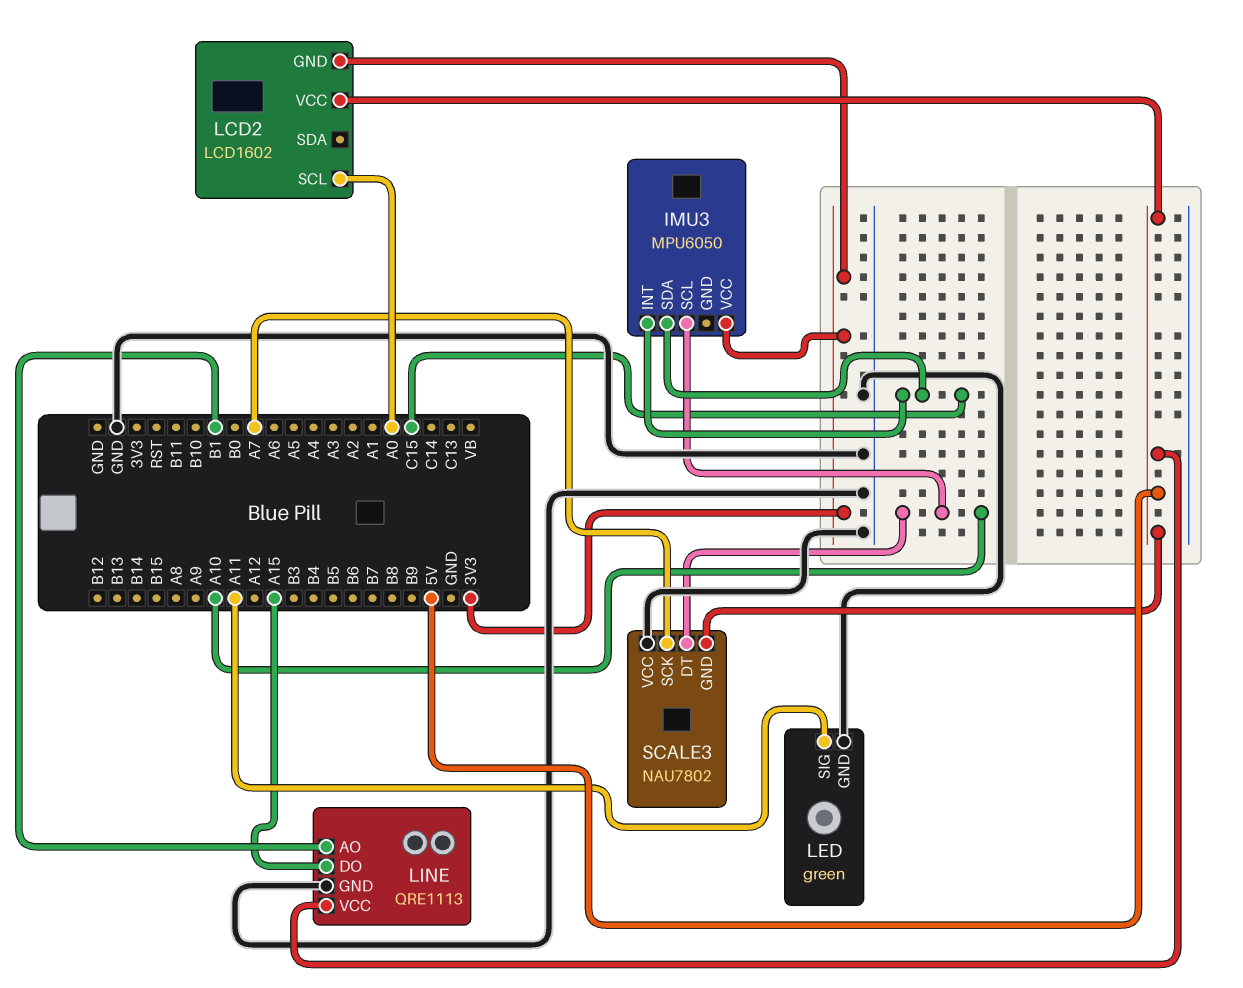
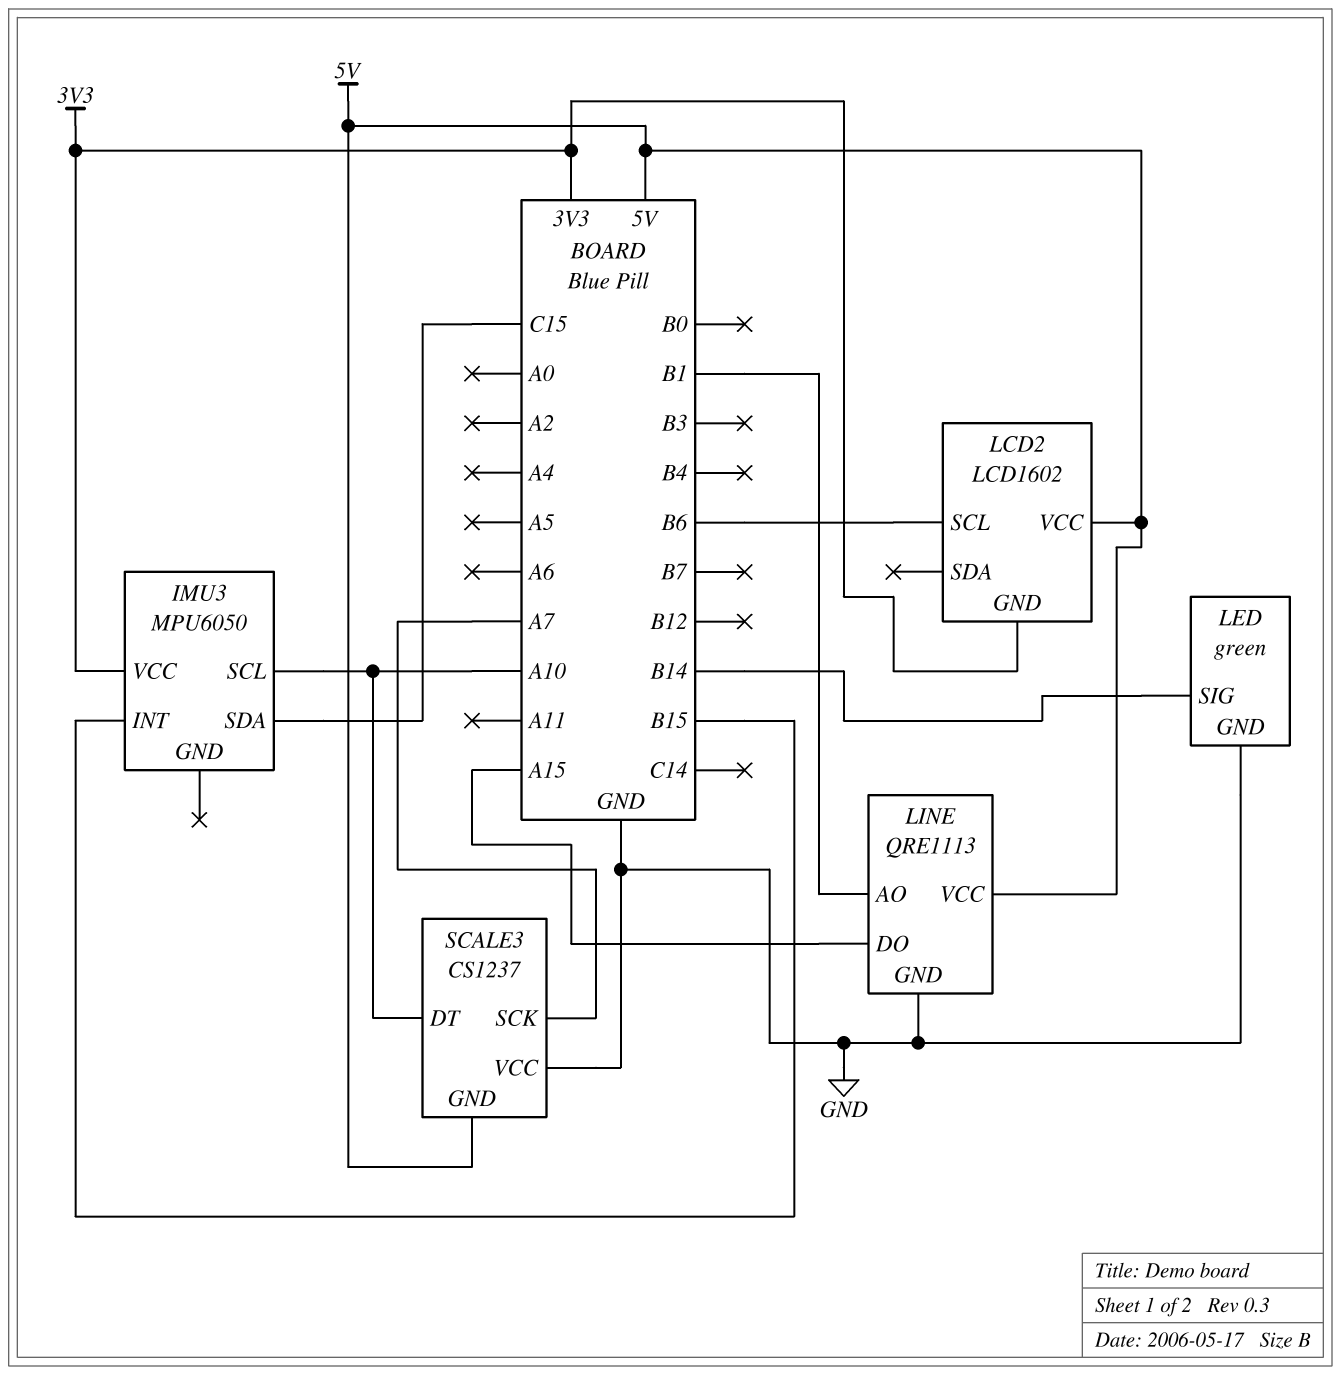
IMU3 pin INT: C15 -> B15
LCD2 pin SCL: A0 -> B6
LED pin SIG: A11 -> B14
SCALE3: NAU7802 -> CS1237

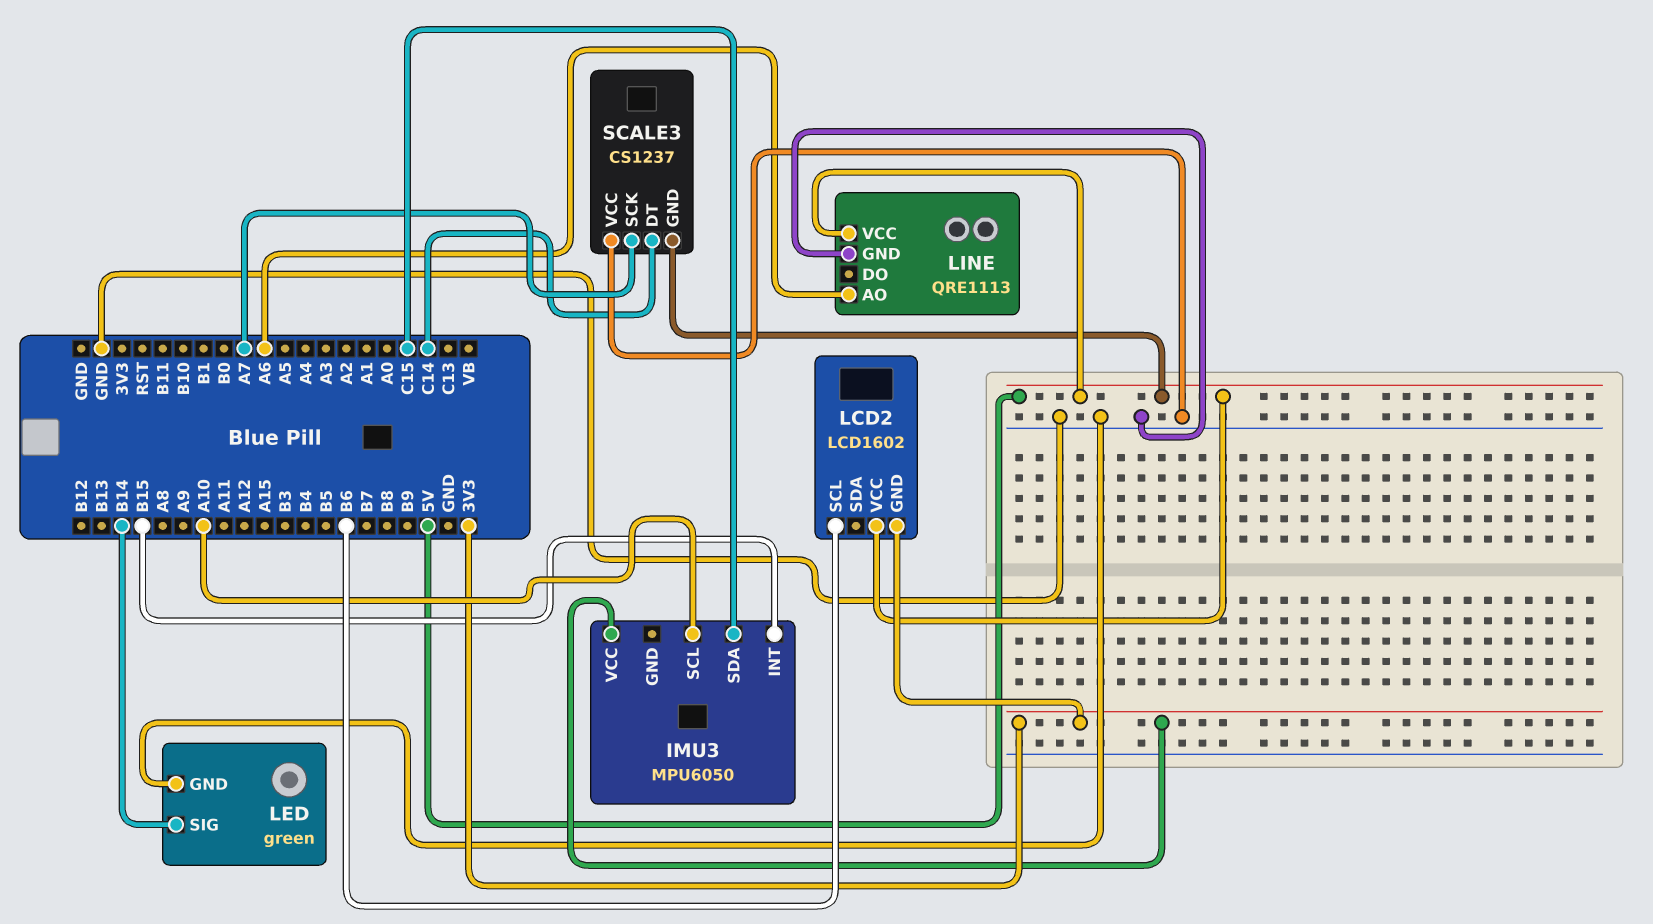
LINE pin AO: B1 -> A6
LINE pin DO: A15 -> none
SCALE3 pin DT: A10 -> C14

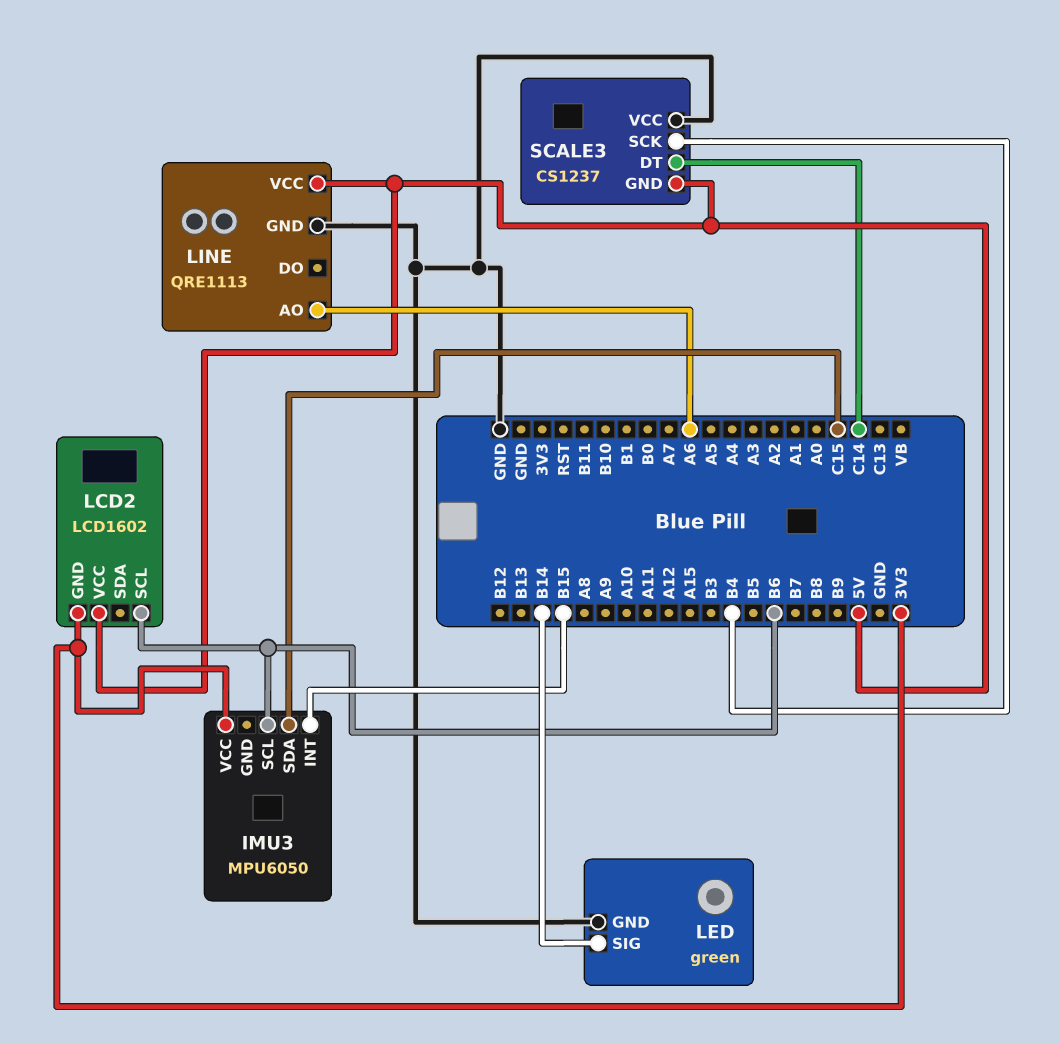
IMU3 pin SCL: A10 -> B6
SCALE3 pin SCK: A7 -> B4

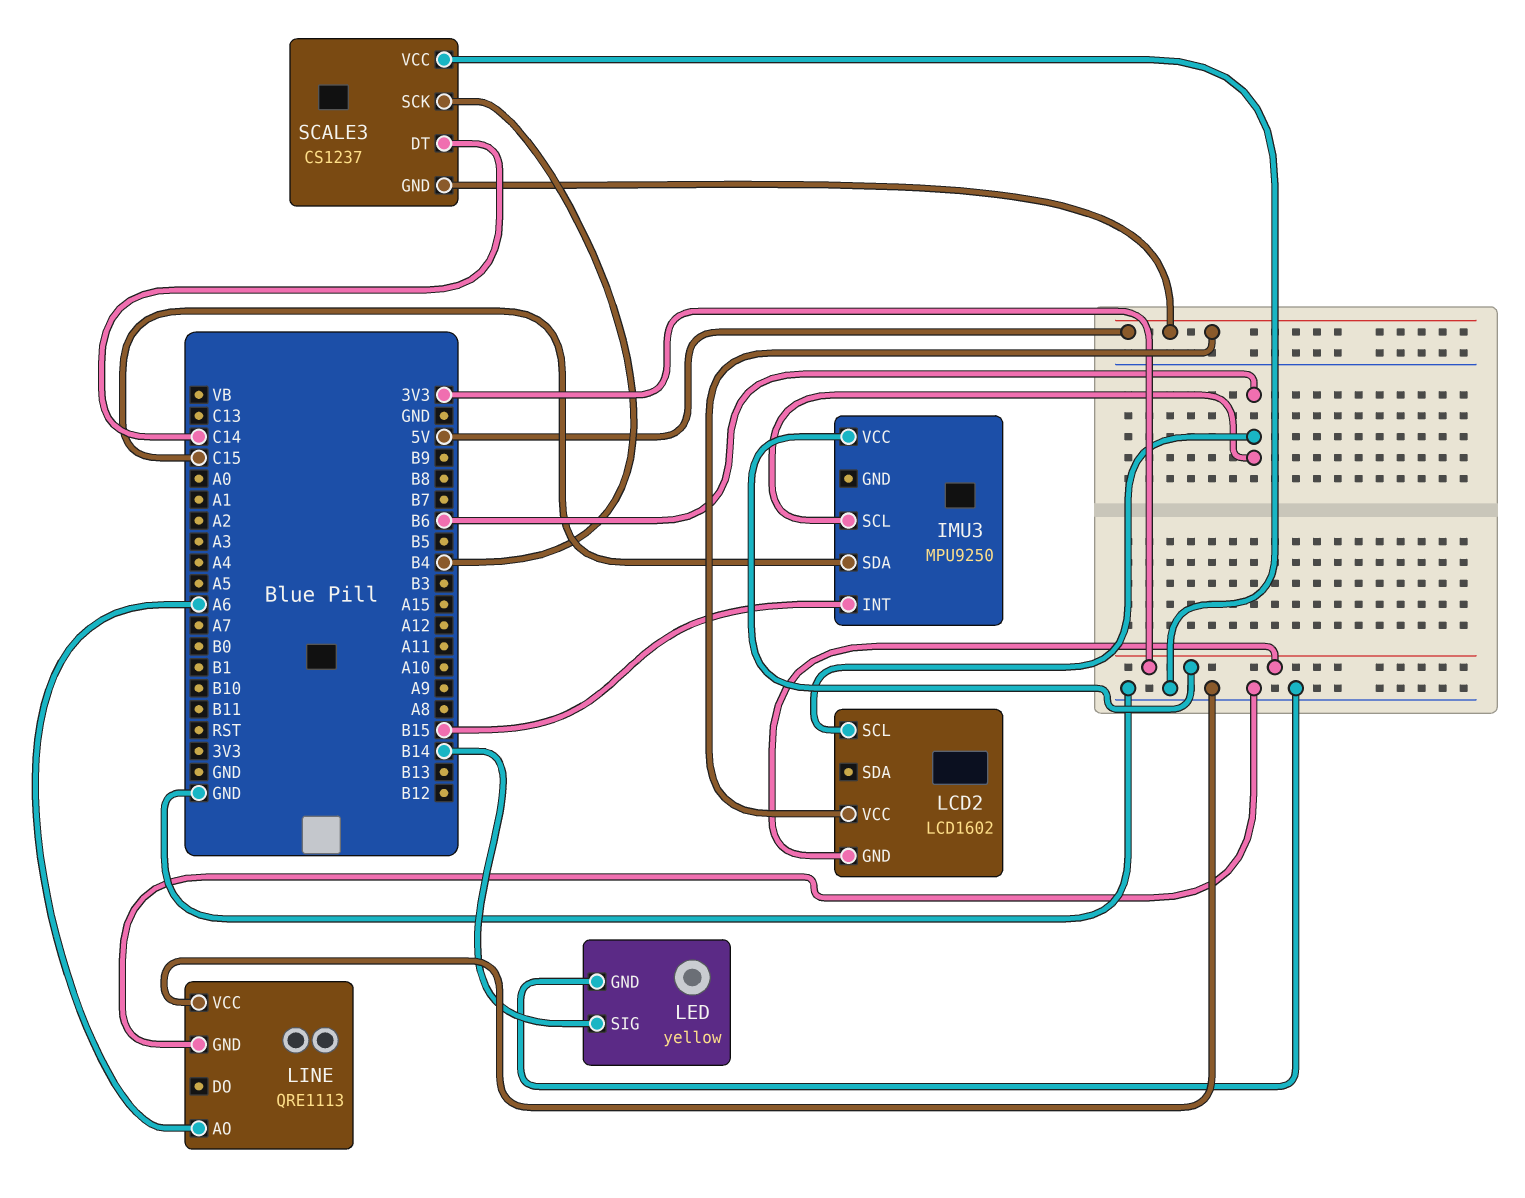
IMU3: MPU6050 -> MPU9250
LED: green -> yellow
LINE pin VCC: 5V -> GND

